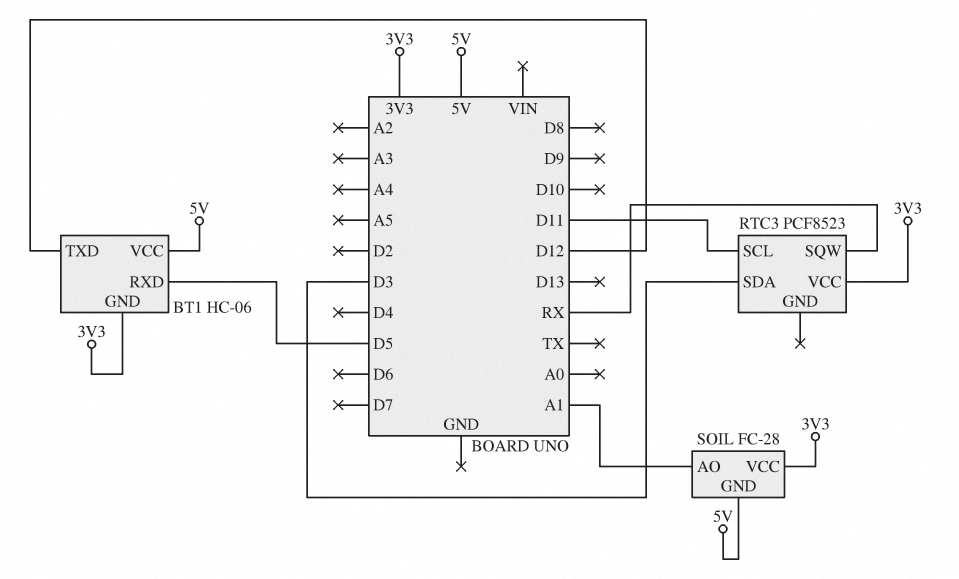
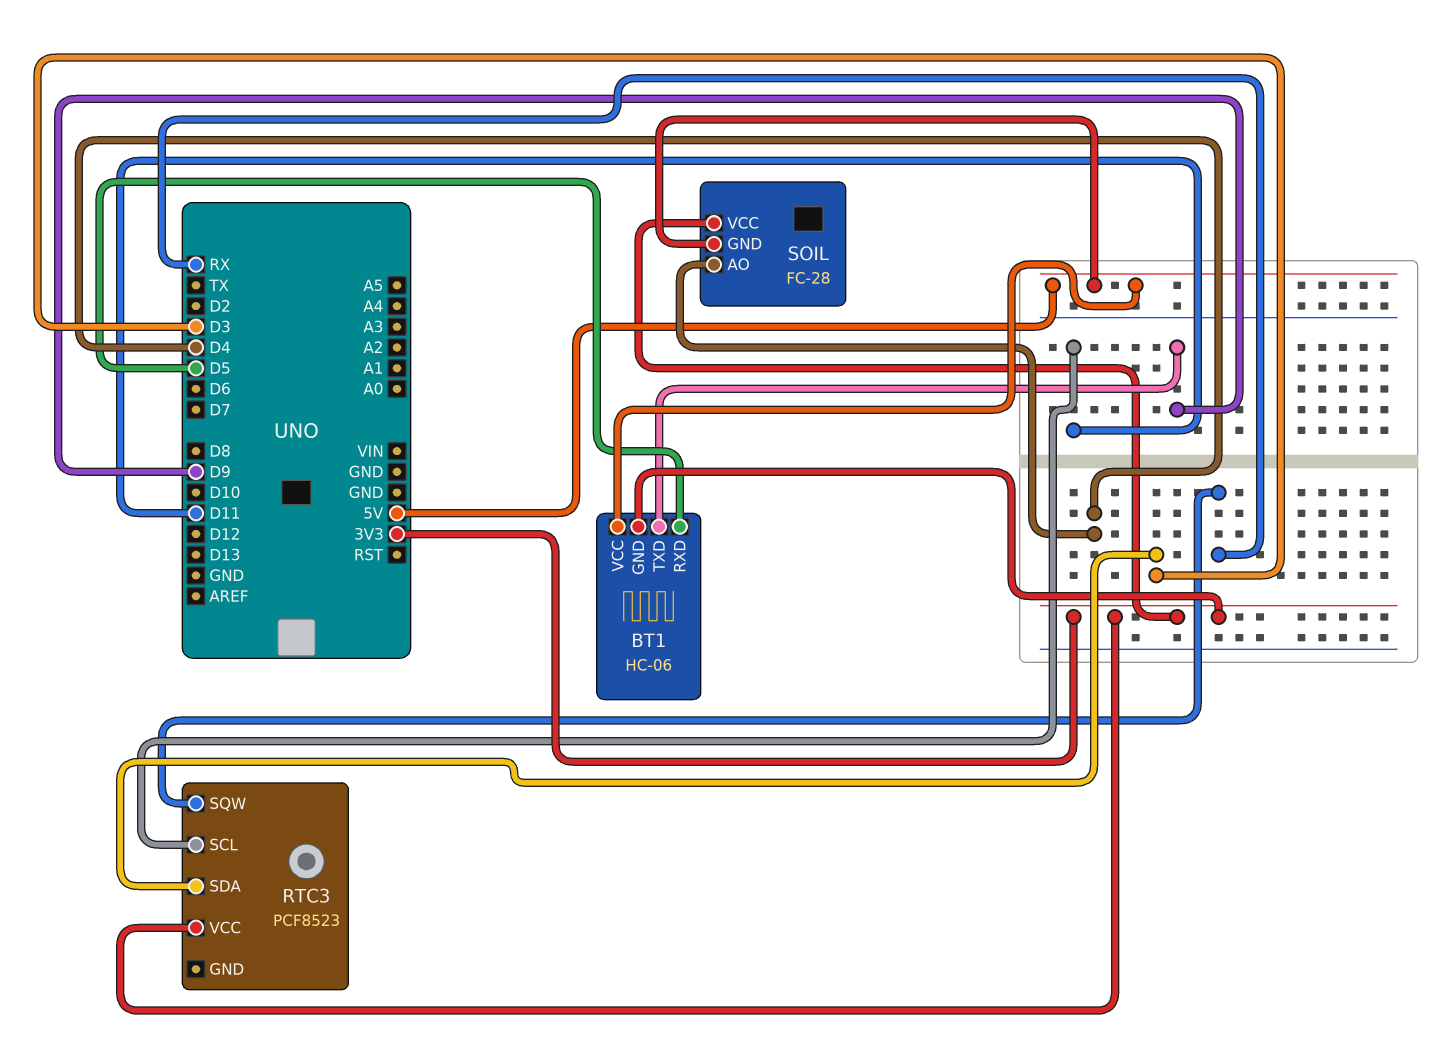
BT1 pin TXD: D12 -> D9
SOIL pin AO: A1 -> D4

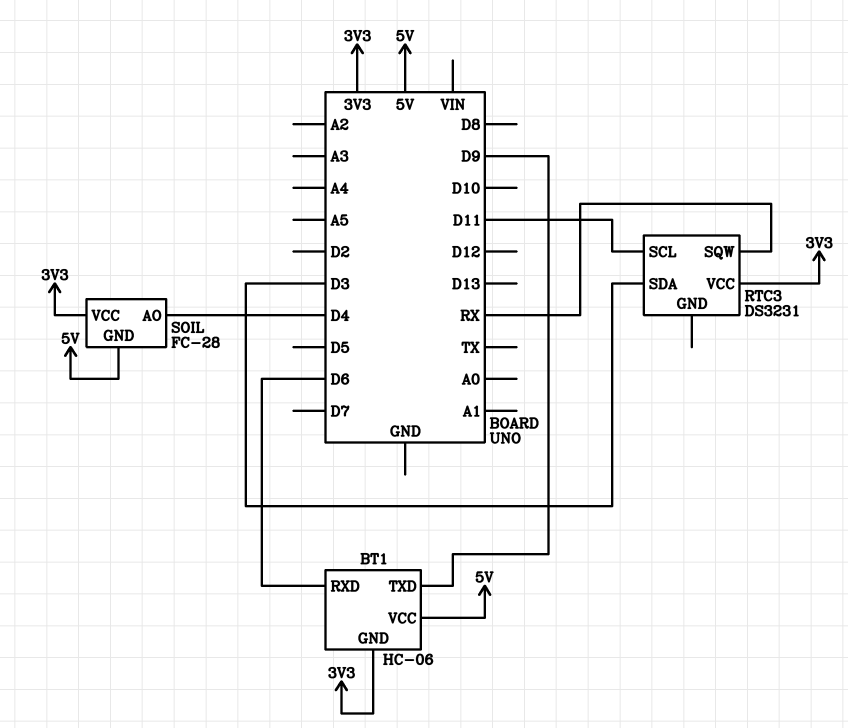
BT1 pin RXD: D5 -> D6
RTC3: PCF8523 -> DS3231

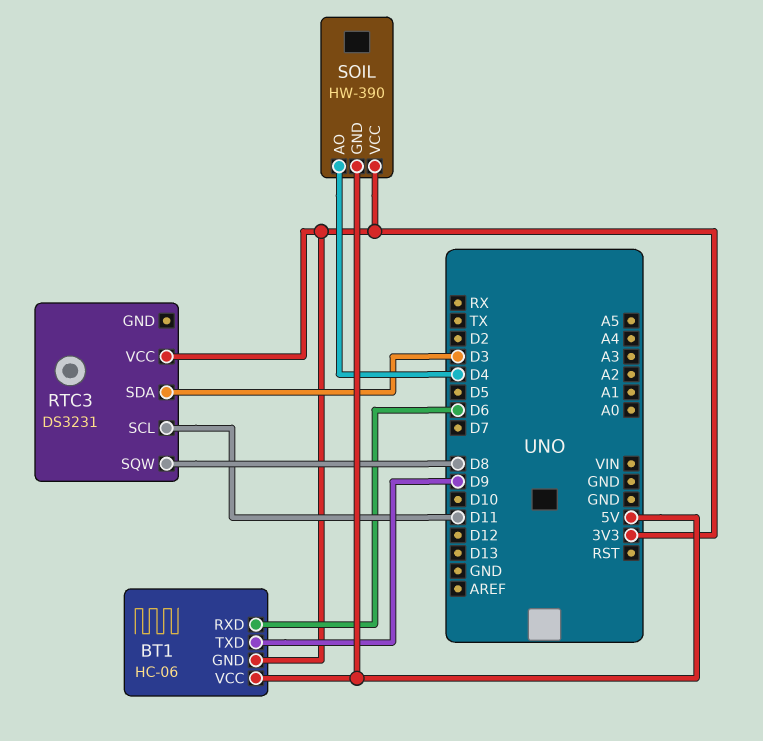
RTC3 pin SQW: RX -> D8
SOIL: FC-28 -> HW-390

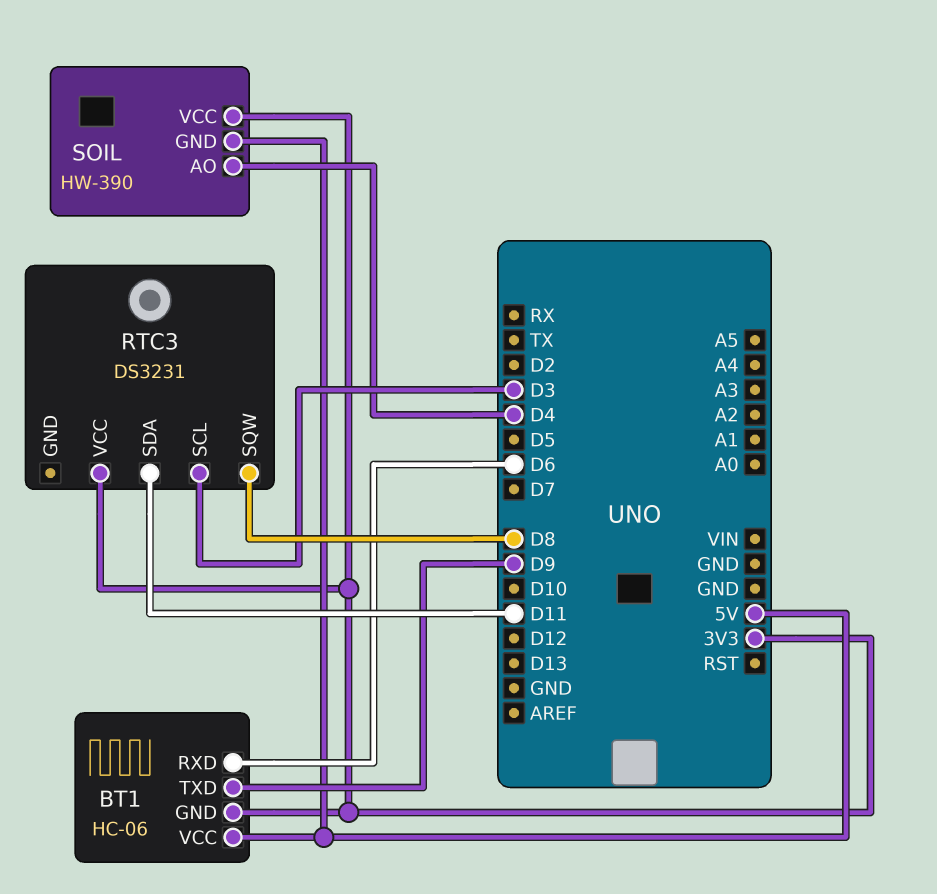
RTC3 pin SCL: D11 -> D3
RTC3 pin SDA: D3 -> D11

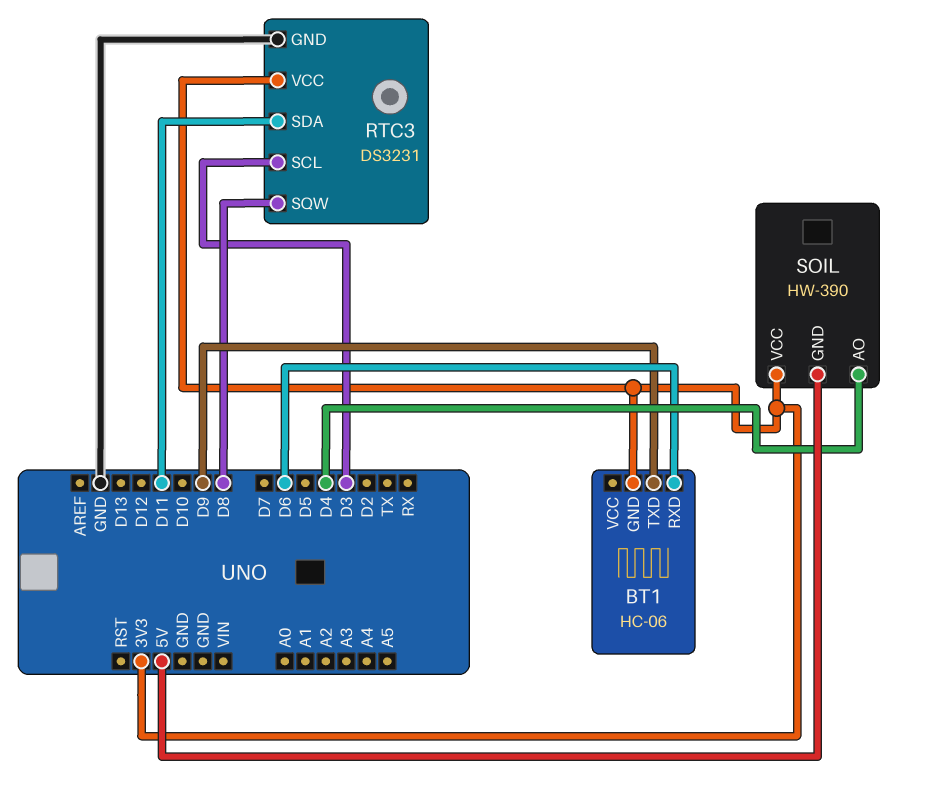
BT1 pin VCC: 5V -> none
RTC3 pin GND: none -> GND

